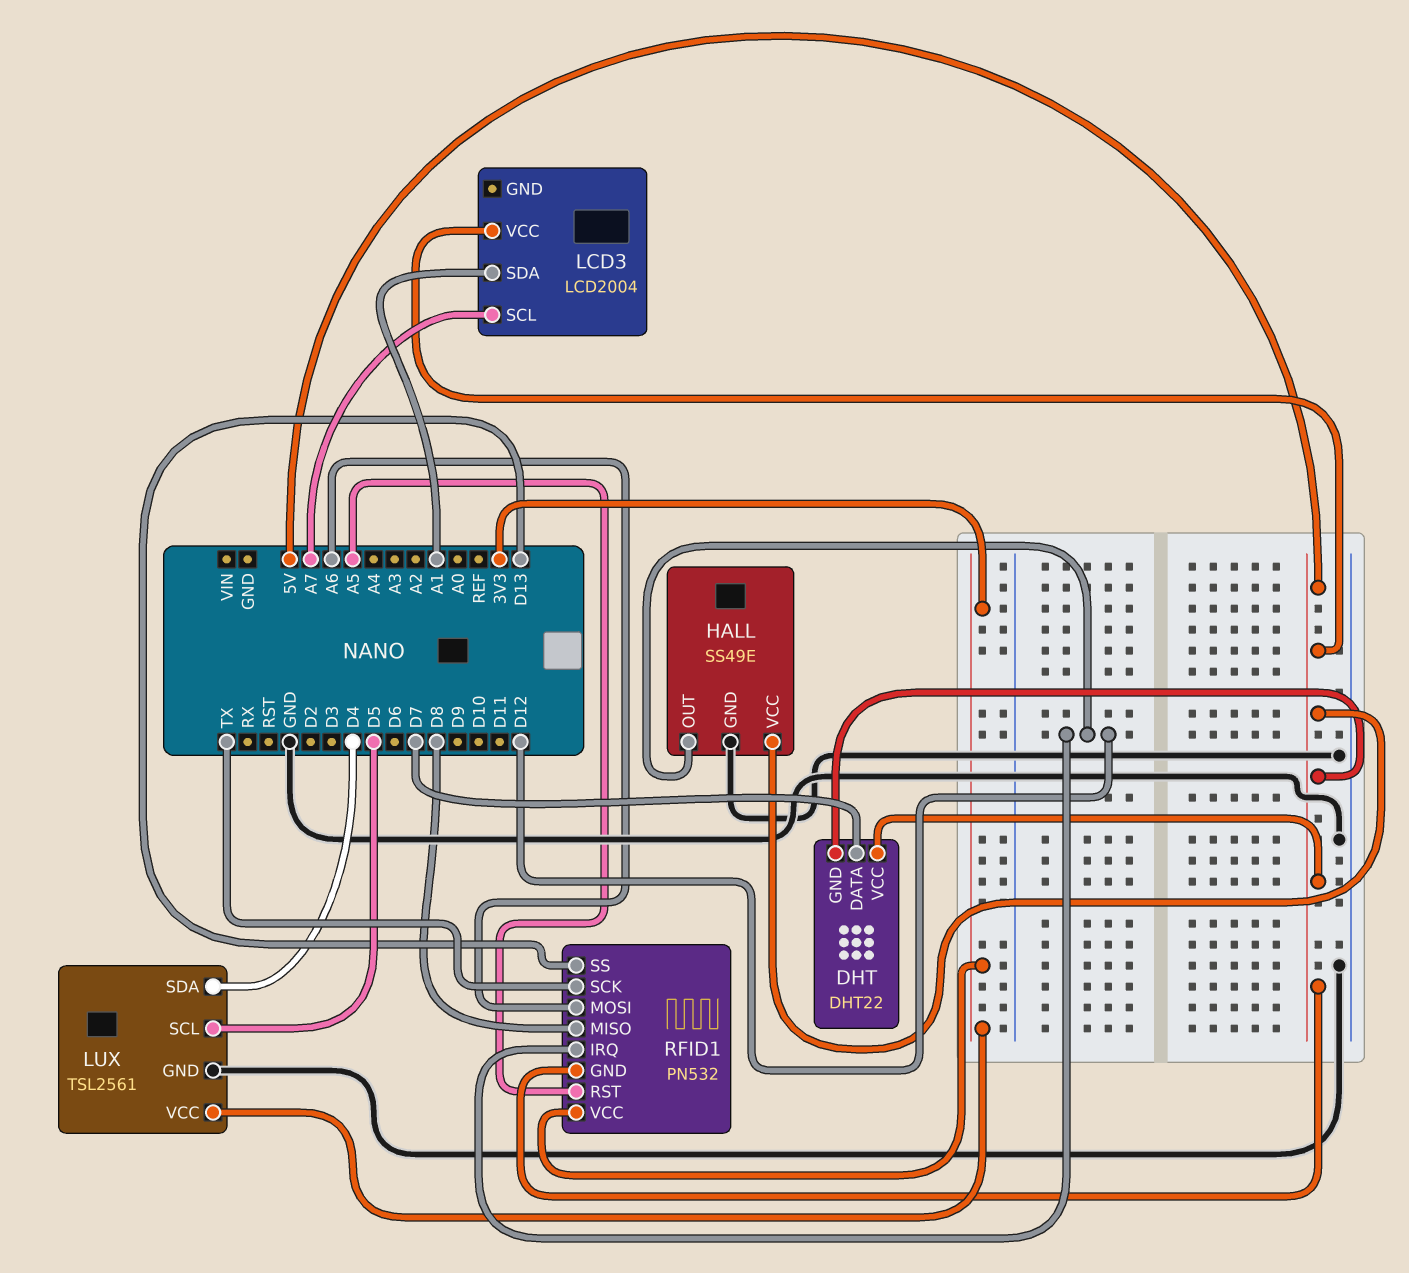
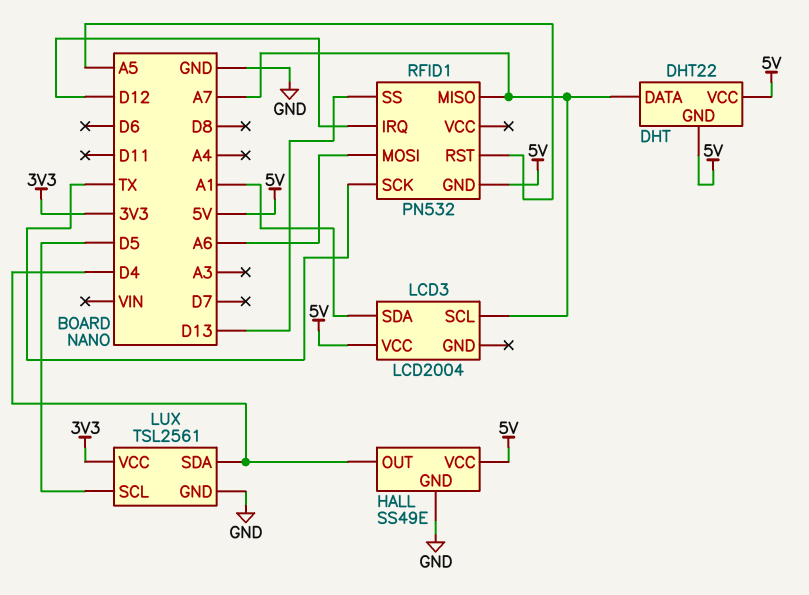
DHT pin DATA: D7 -> A7
HALL pin OUT: D12 -> D4
RFID1 pin MISO: D8 -> A7
RFID1 pin VCC: 3V3 -> none

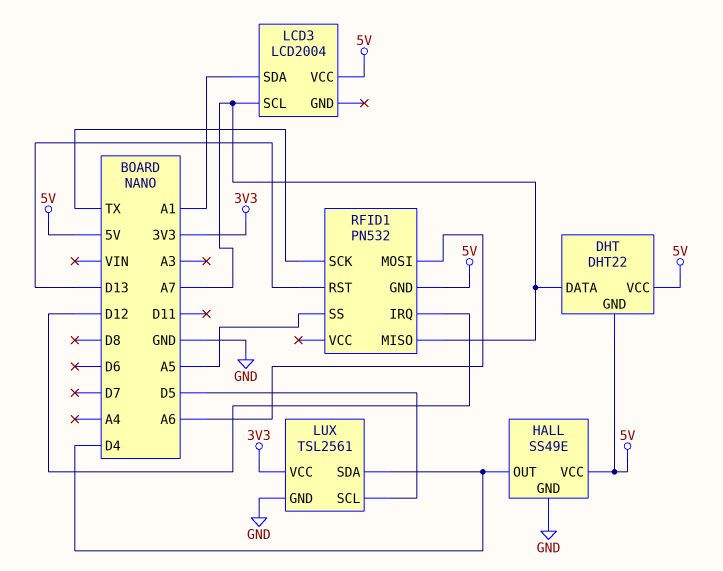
RFID1 pin RST: A5 -> D13
RFID1 pin SS: D13 -> A5

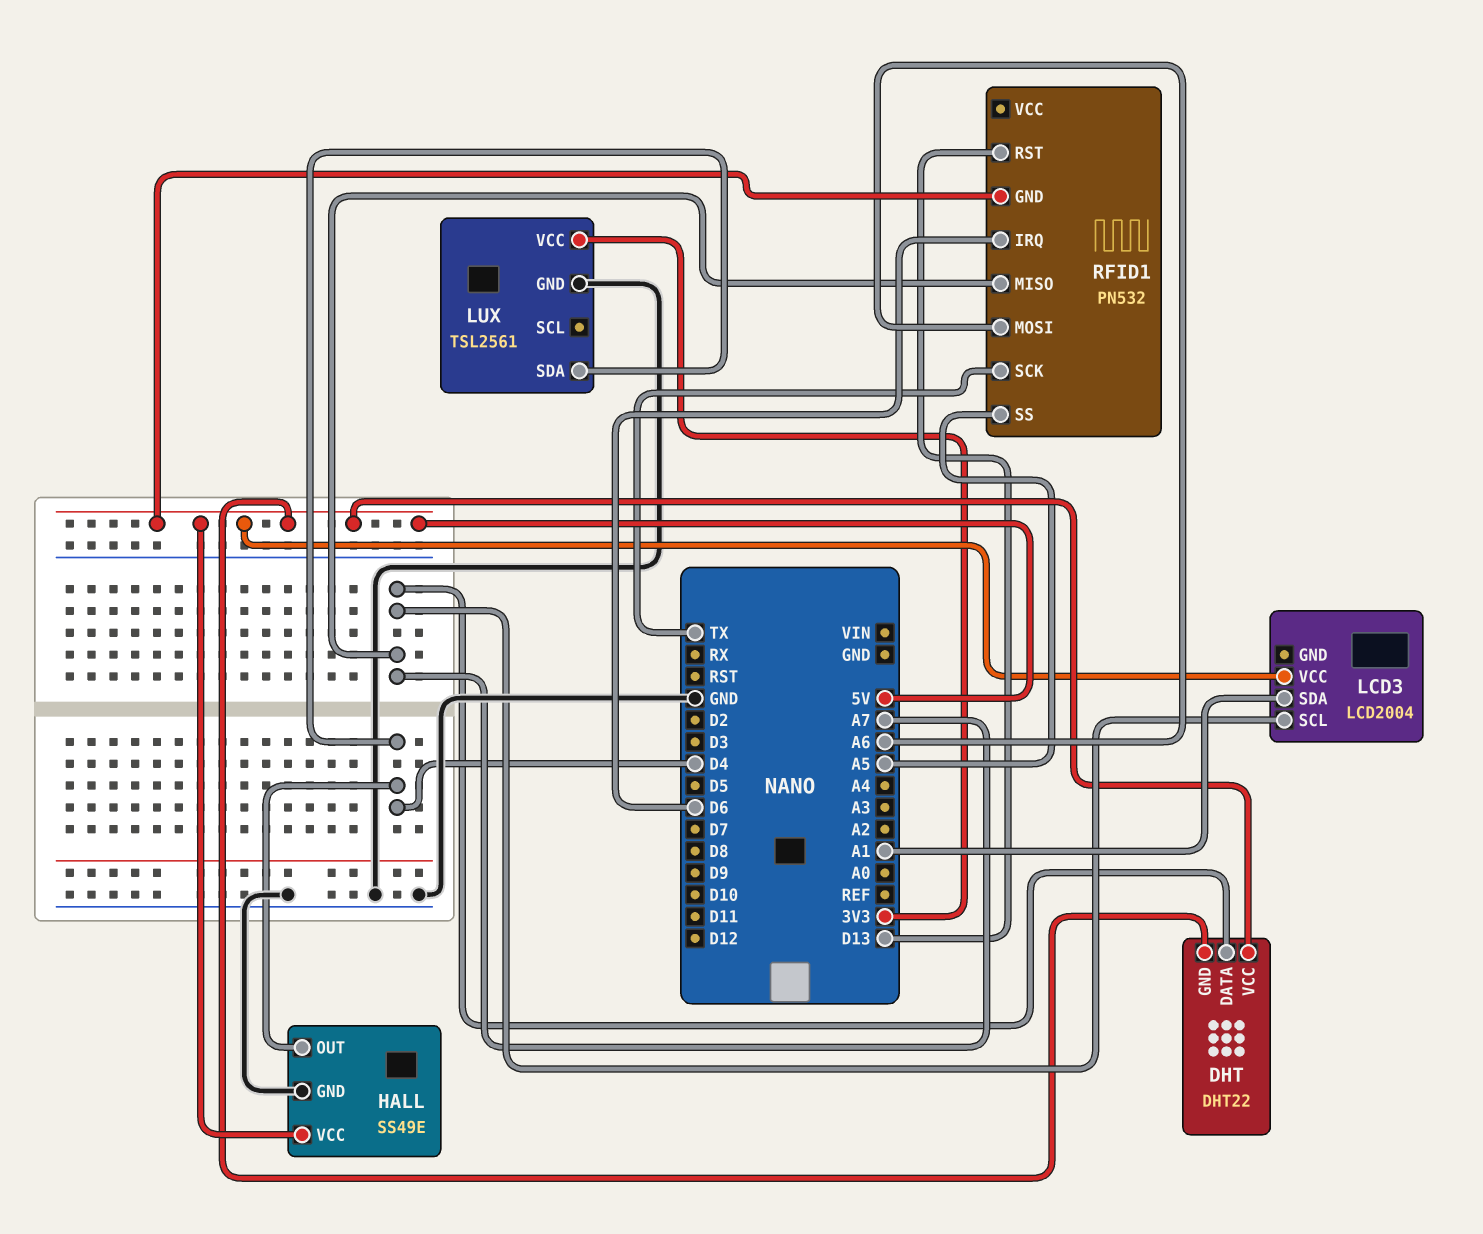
LUX pin SCL: D5 -> none
RFID1 pin IRQ: D12 -> D6

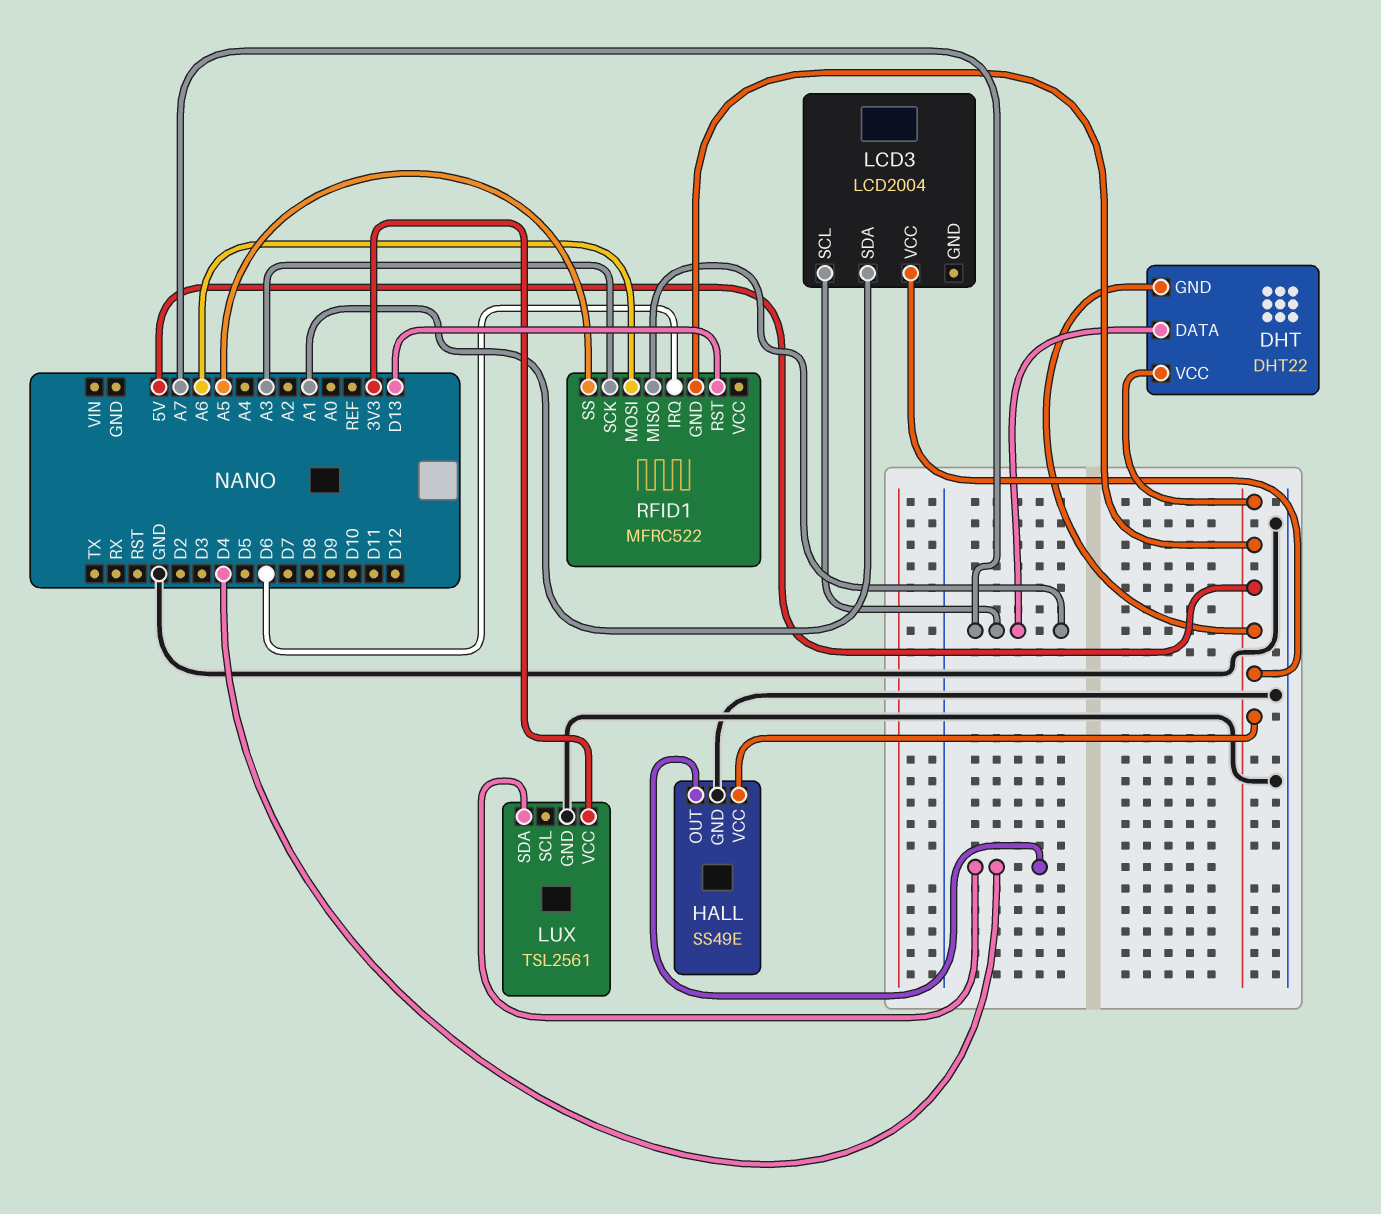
RFID1: PN532 -> MFRC522
RFID1 pin SCK: TX -> A3

